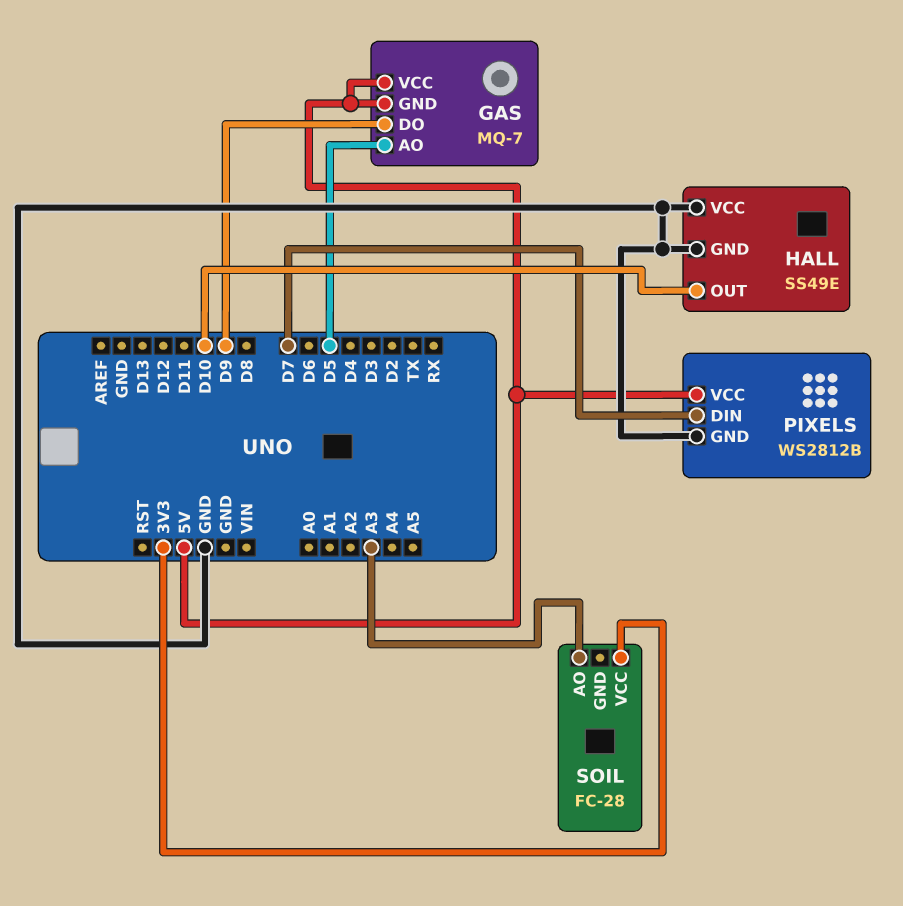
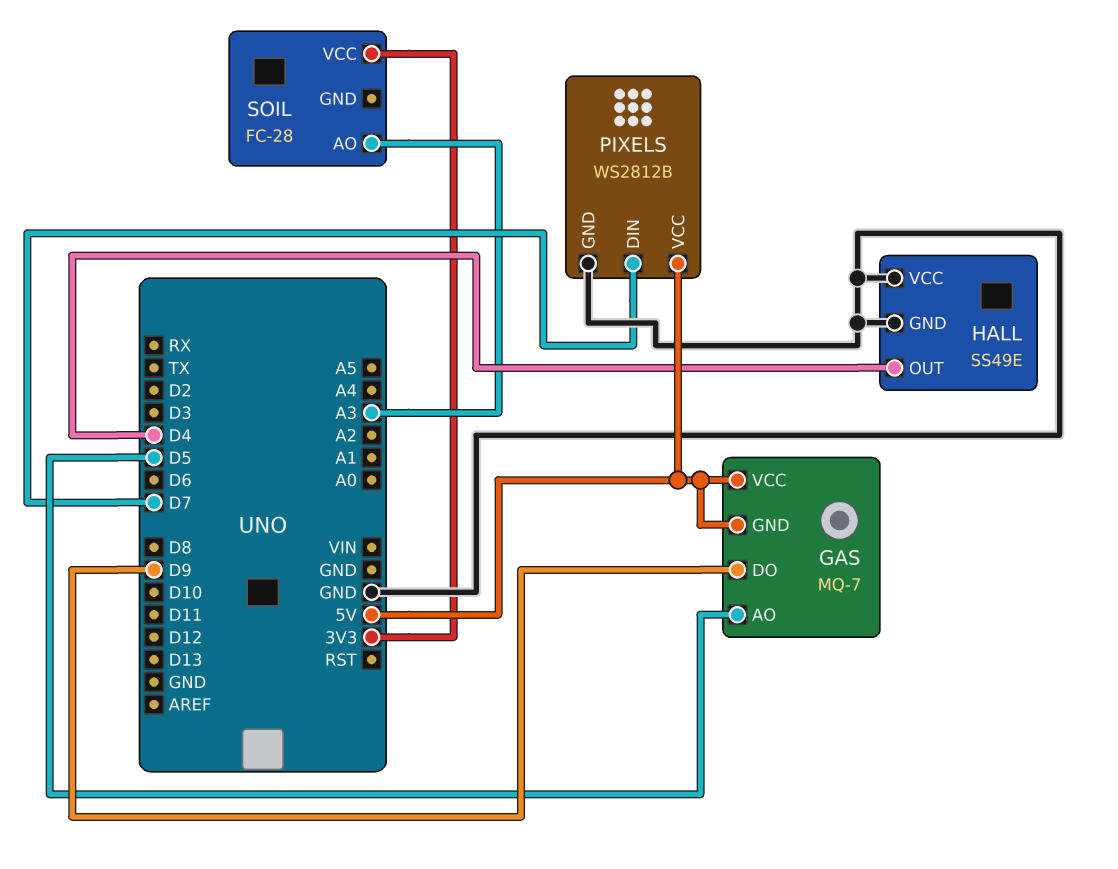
HALL pin OUT: D10 -> D4

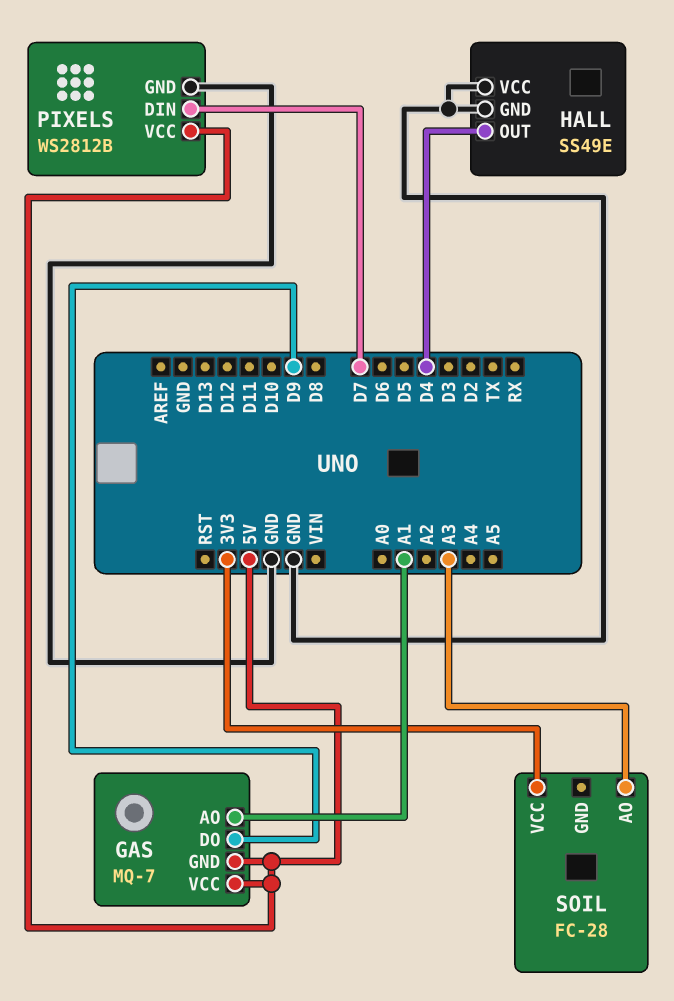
GAS pin AO: D5 -> A1

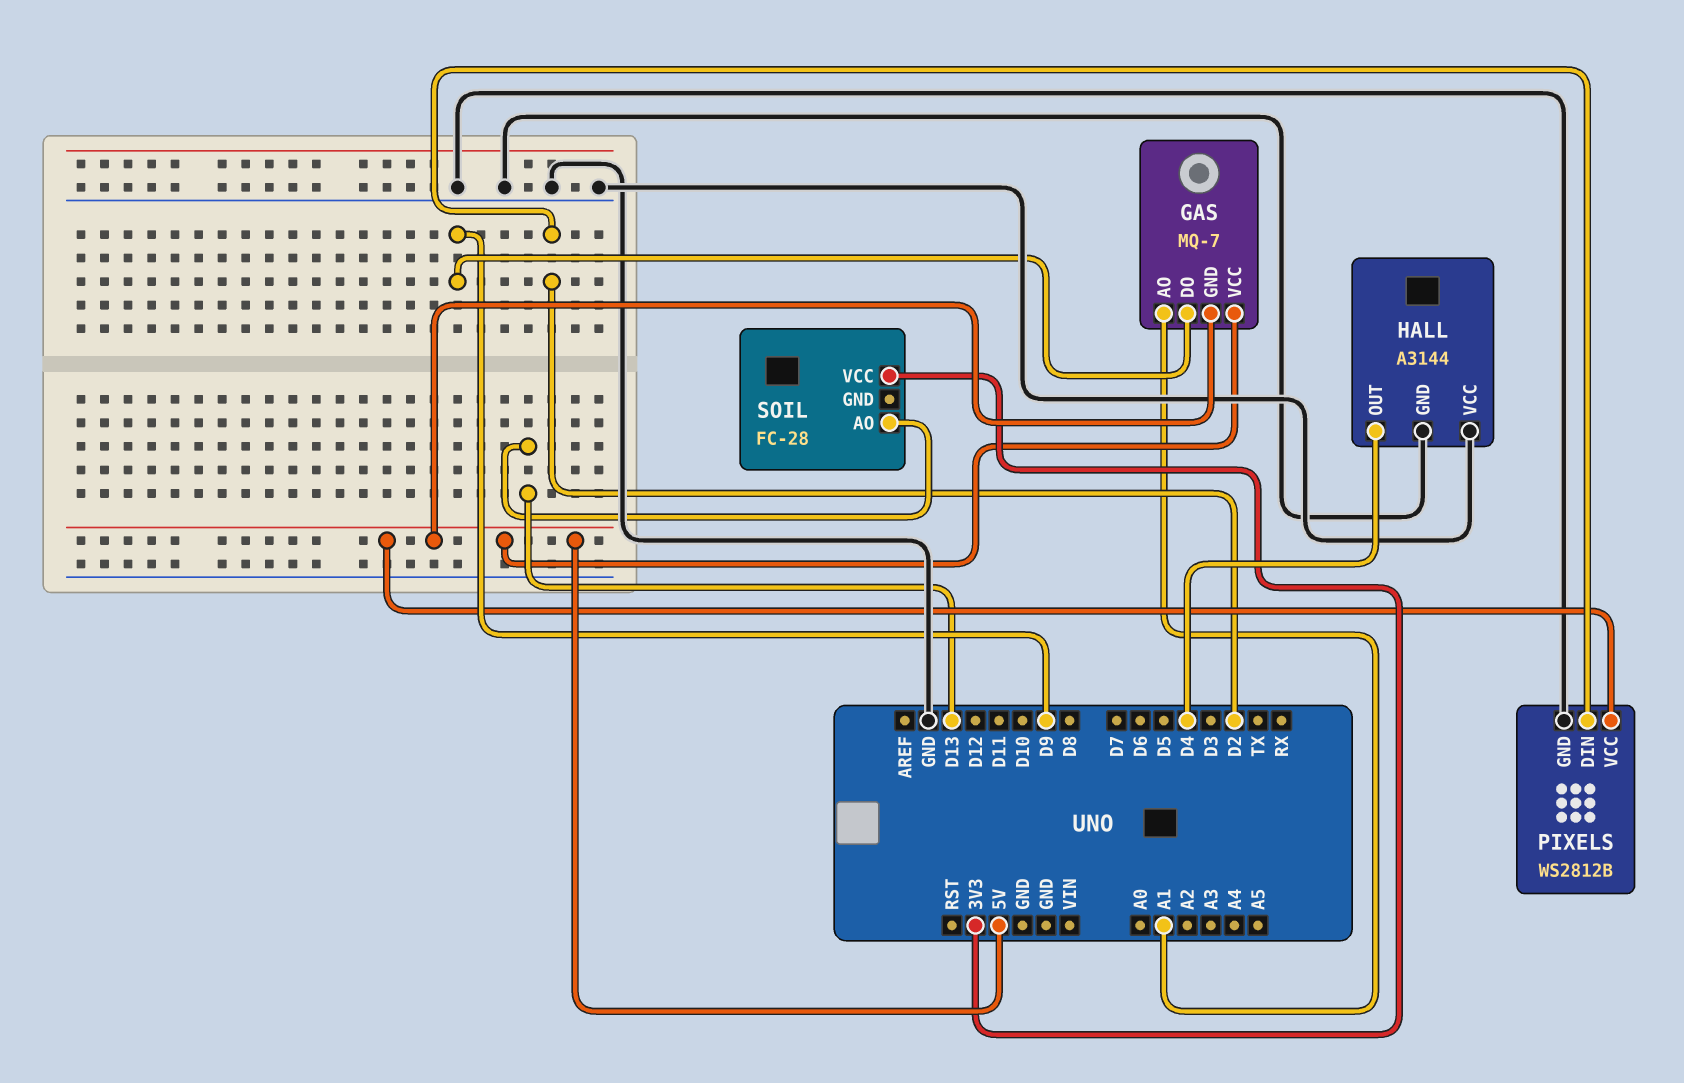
HALL: SS49E -> A3144
PIXELS pin DIN: D7 -> D2
SOIL pin AO: A3 -> D13

